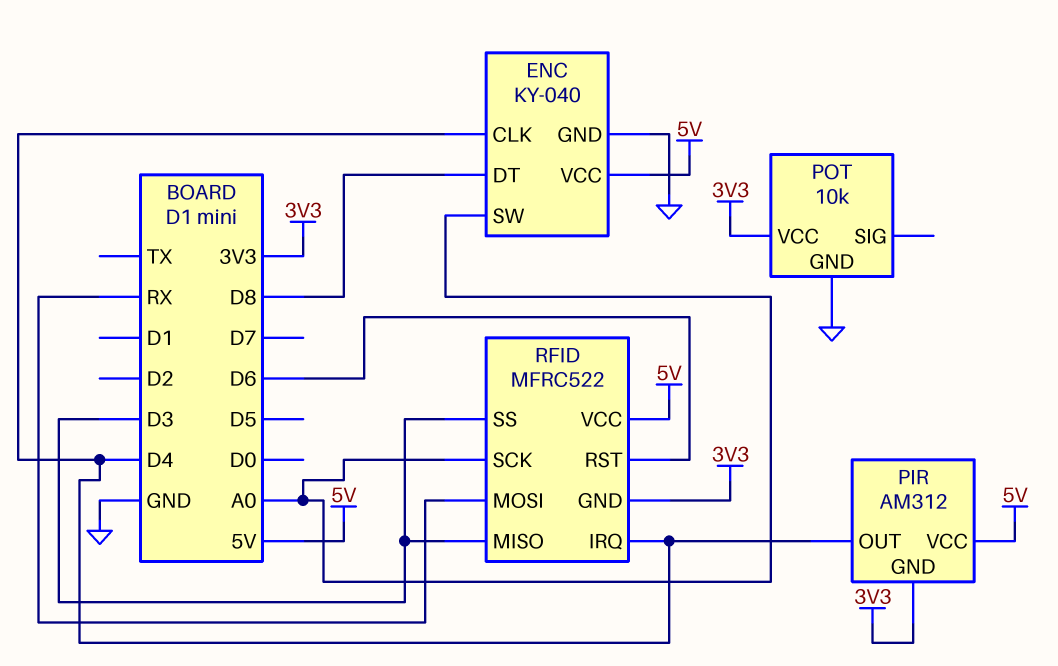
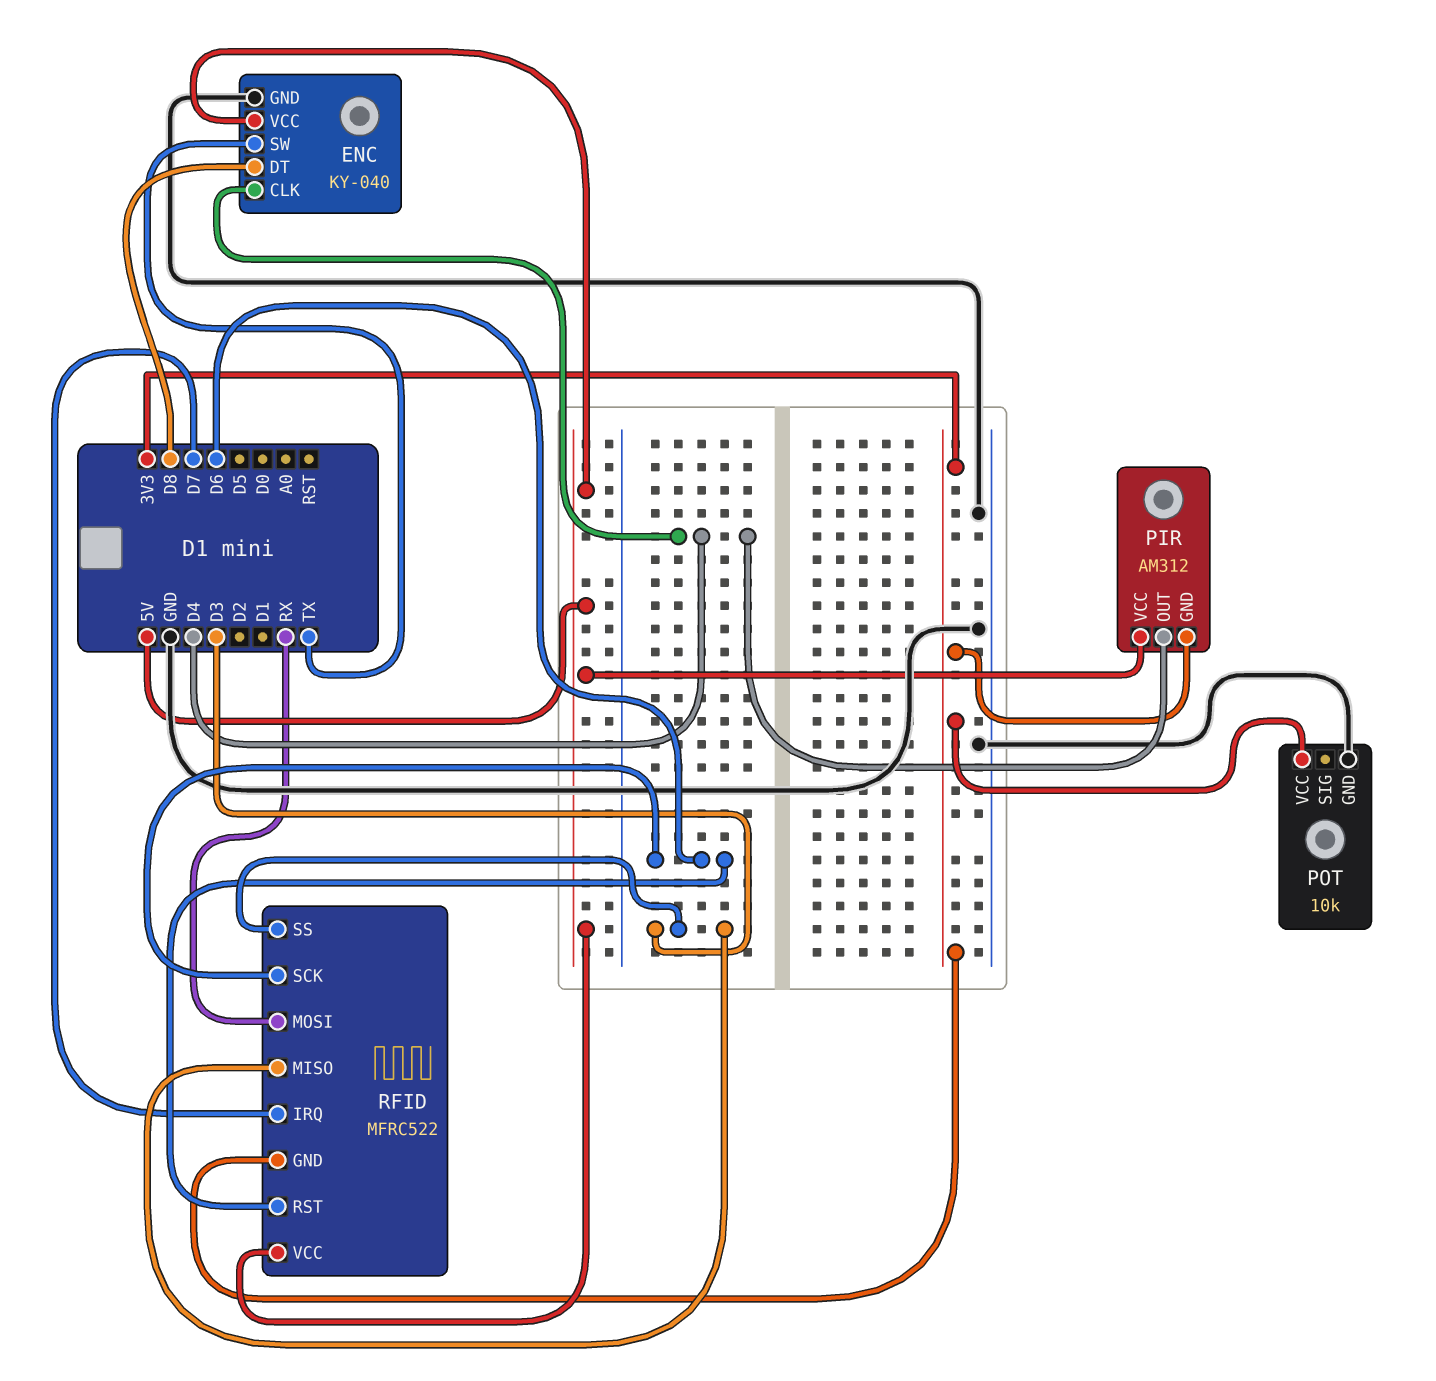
ENC pin SW: A0 -> TX
RFID pin IRQ: D4 -> D7
RFID pin SCK: A0 -> D6

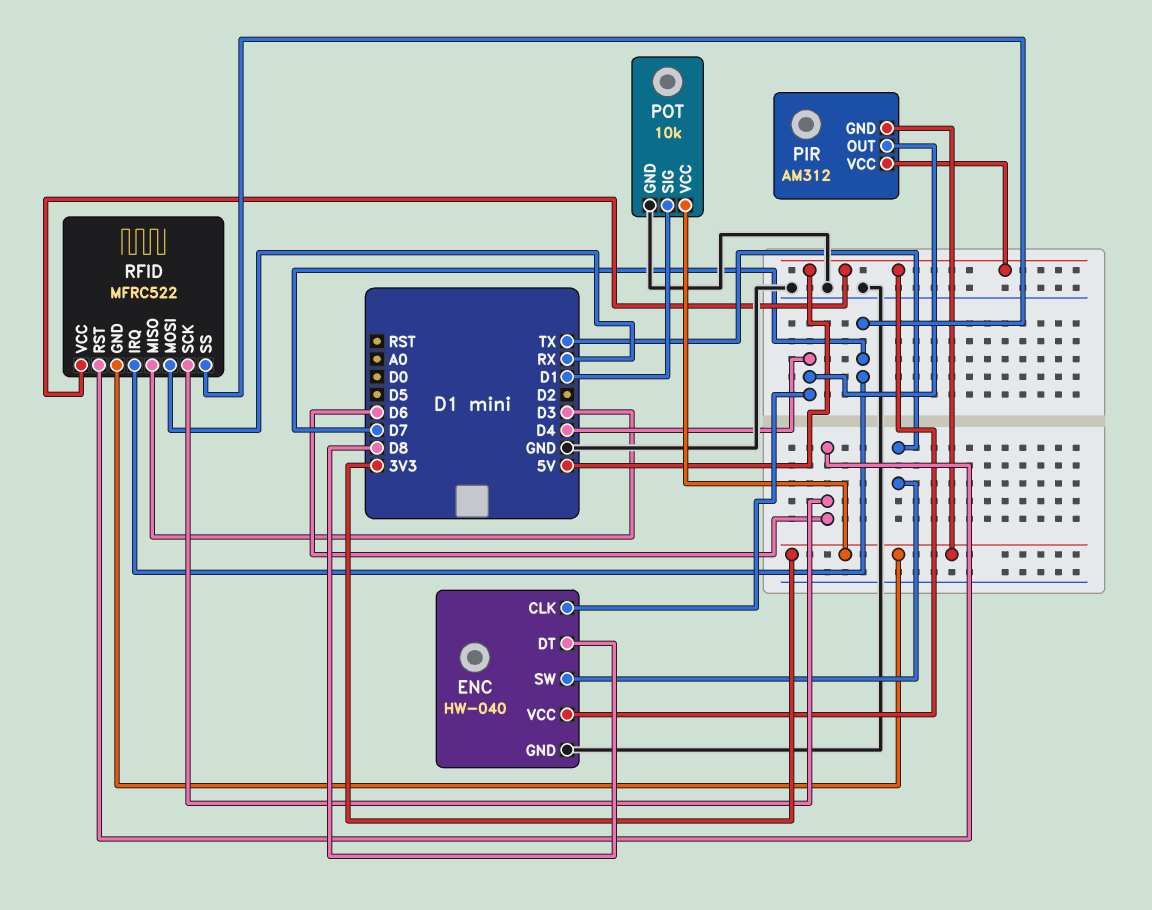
ENC: KY-040 -> HW-040
POT pin SIG: none -> D1
RFID pin SS: D3 -> D7

